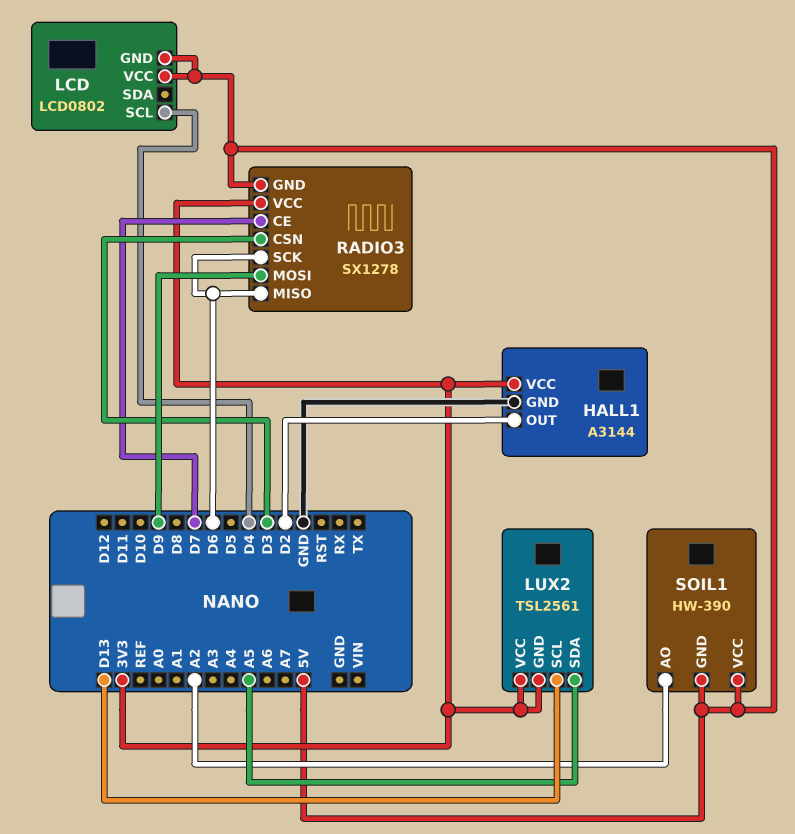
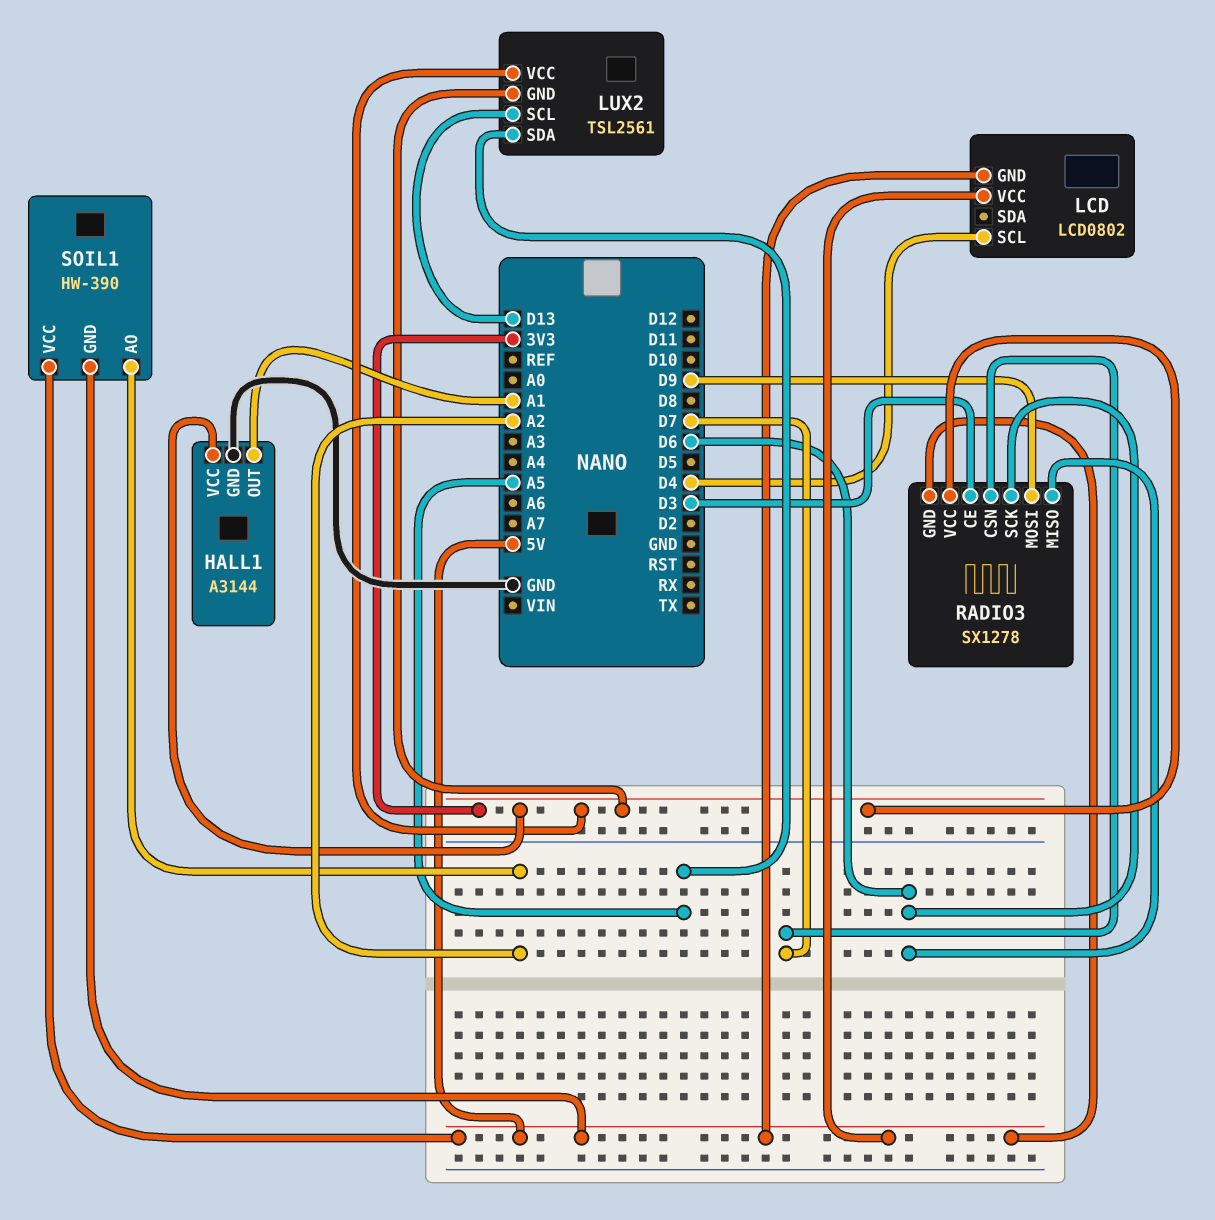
HALL1 pin OUT: D2 -> A1
RADIO3 pin CE: D7 -> D3
RADIO3 pin CSN: D3 -> D7

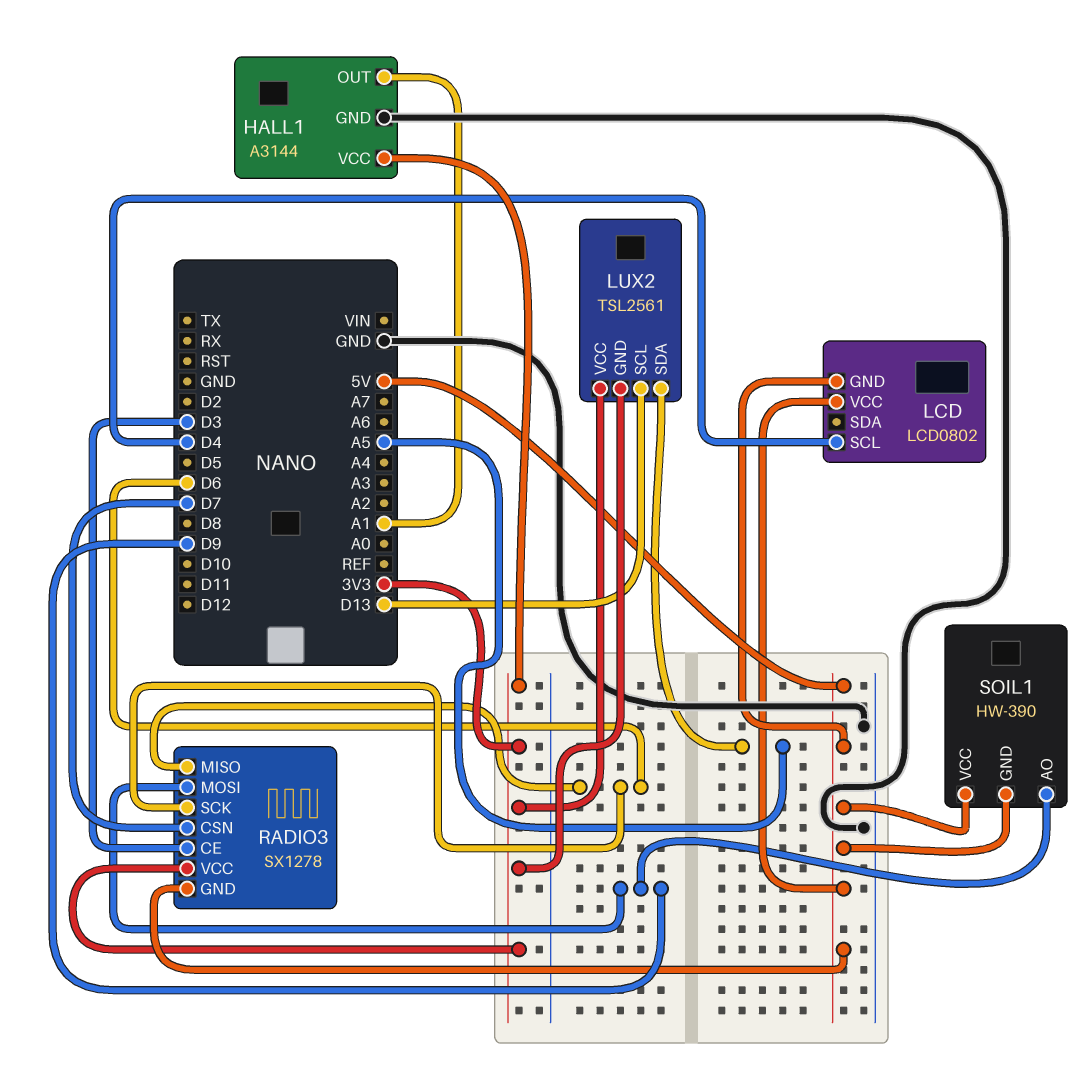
SOIL1 pin AO: A2 -> D9

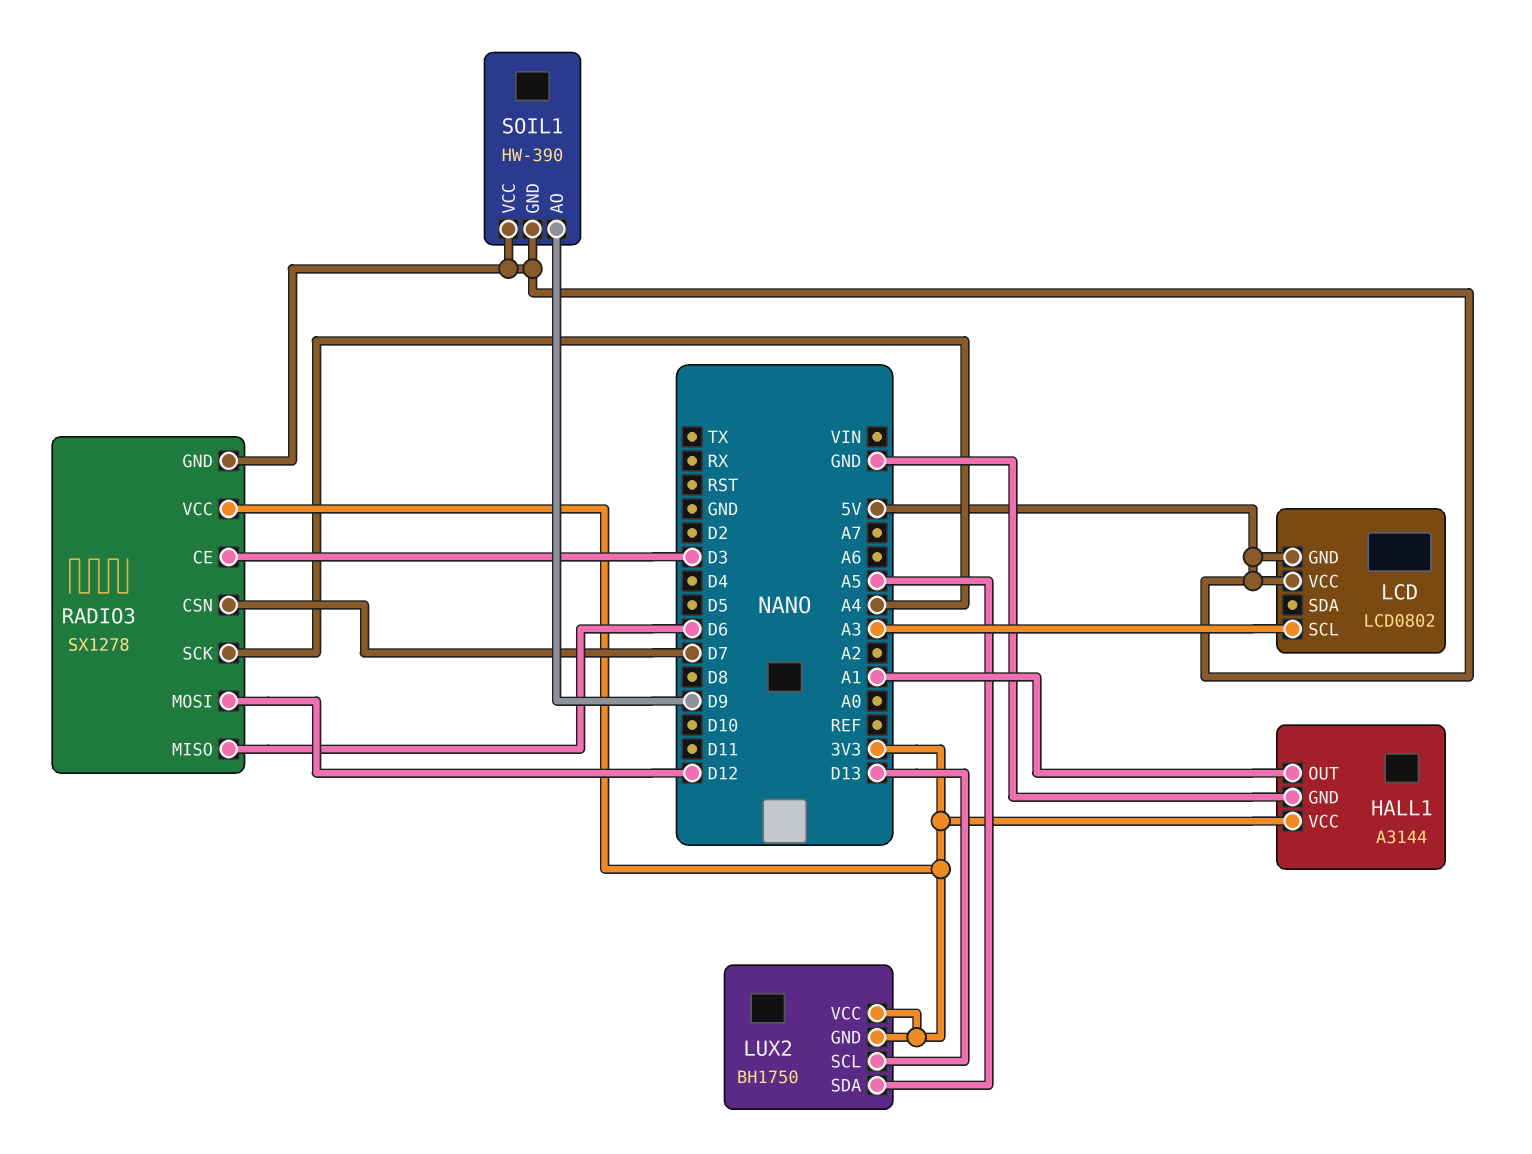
LCD pin SCL: D4 -> A3
LUX2: TSL2561 -> BH1750
RADIO3 pin MOSI: D9 -> D12
RADIO3 pin SCK: D6 -> A4

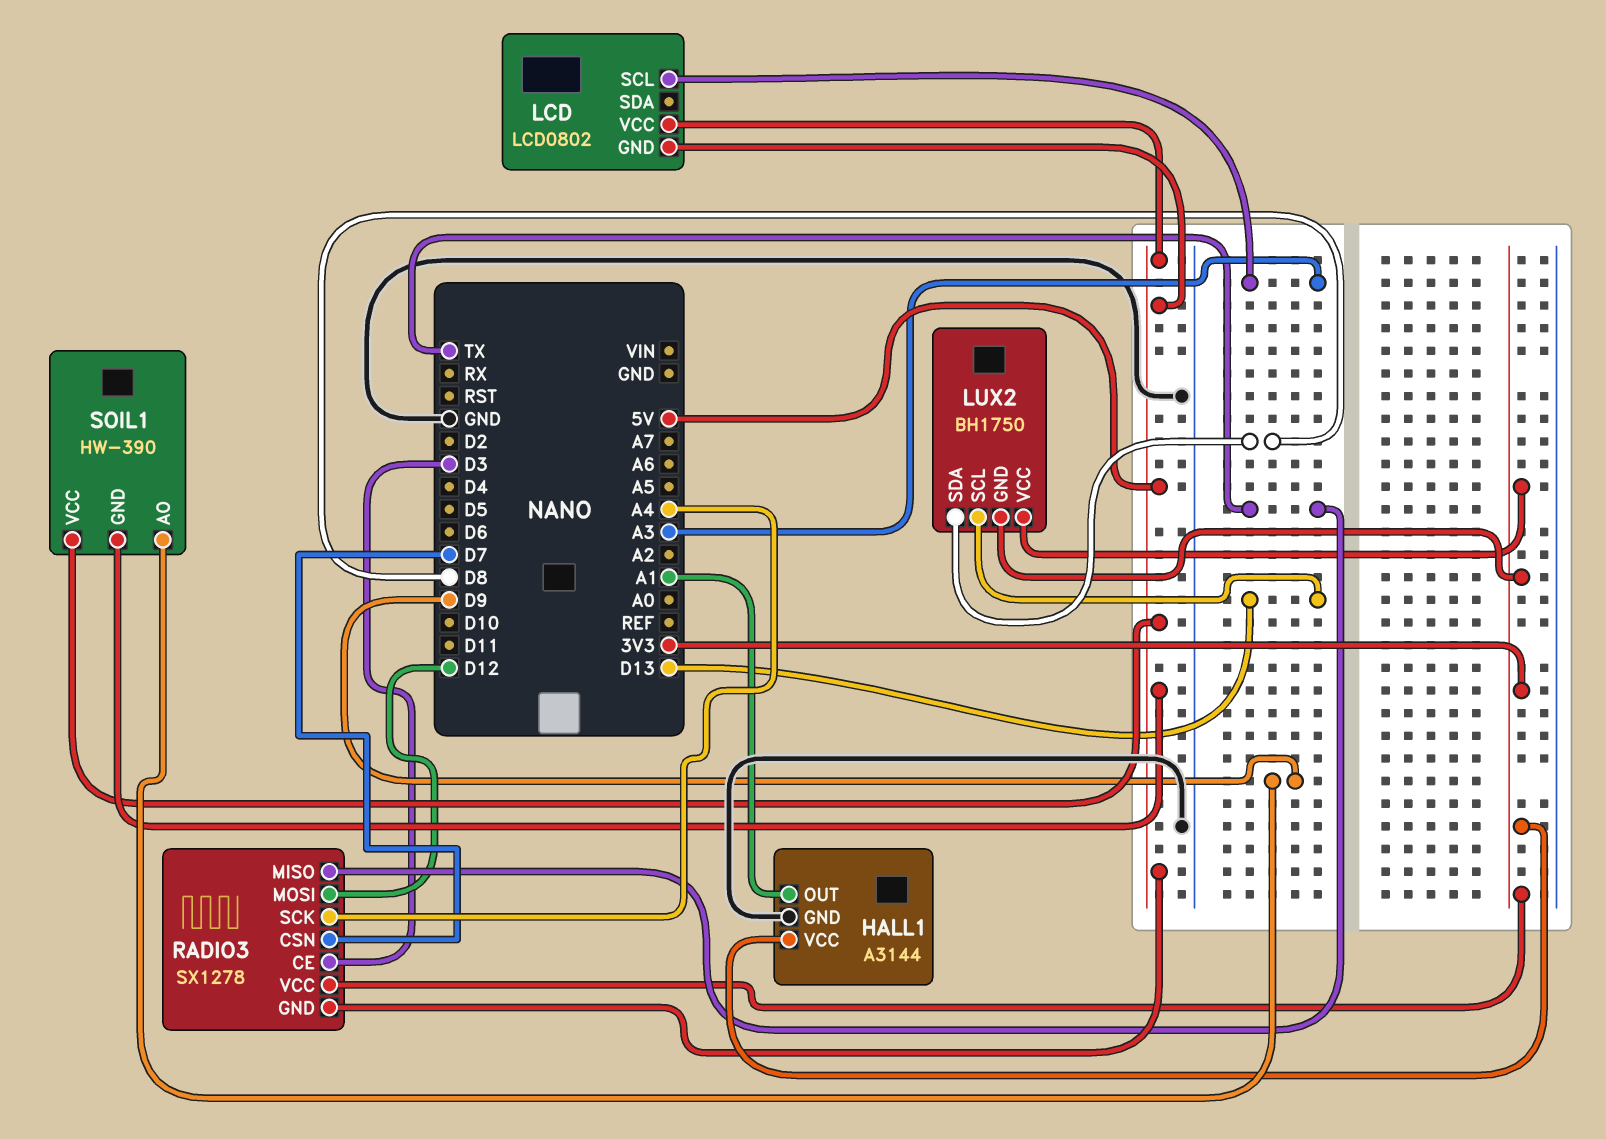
LUX2 pin SDA: A5 -> D8
RADIO3 pin MISO: D6 -> TX

